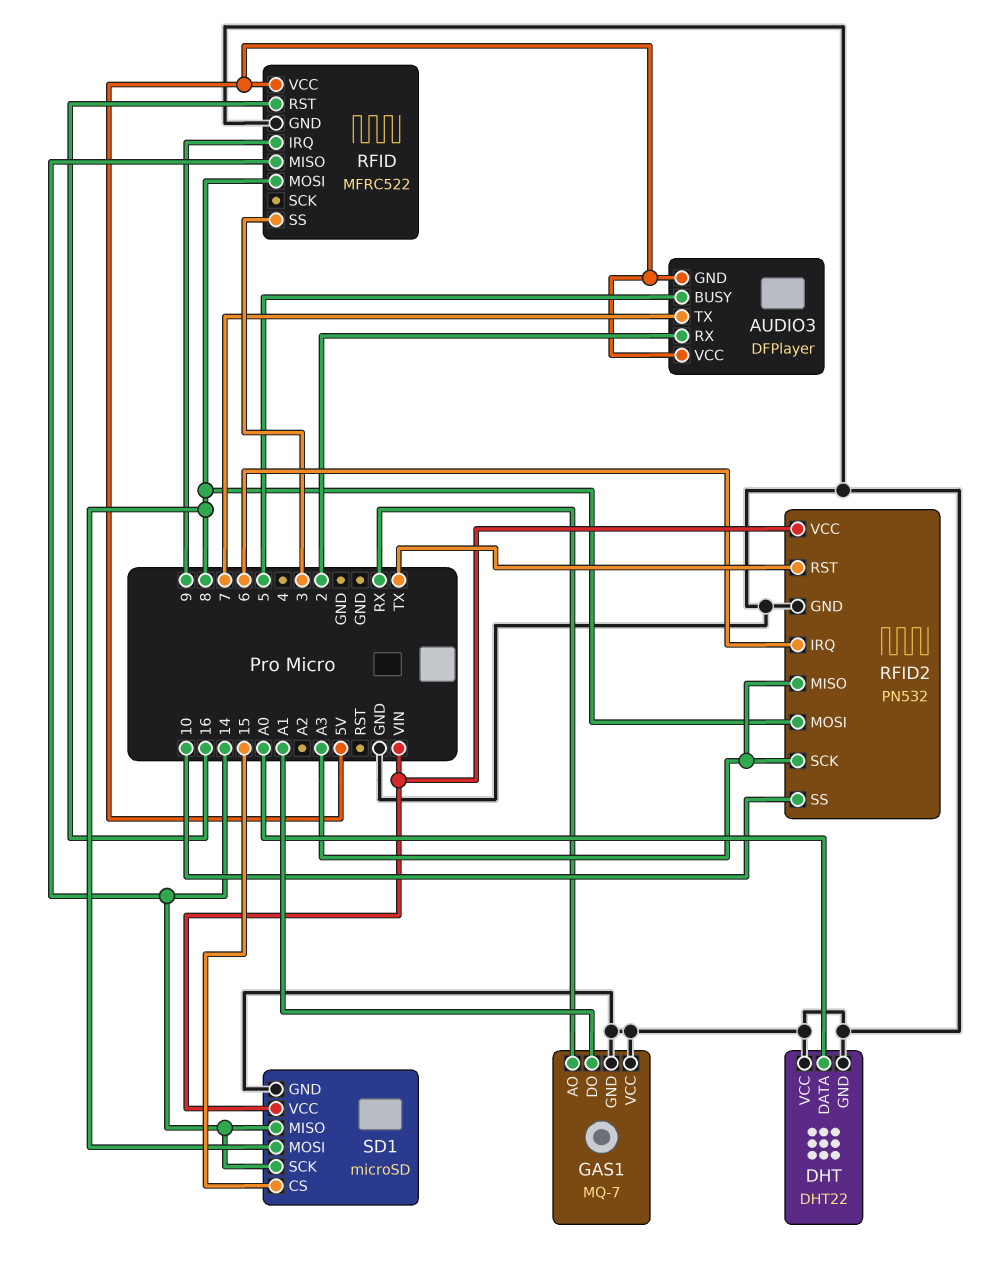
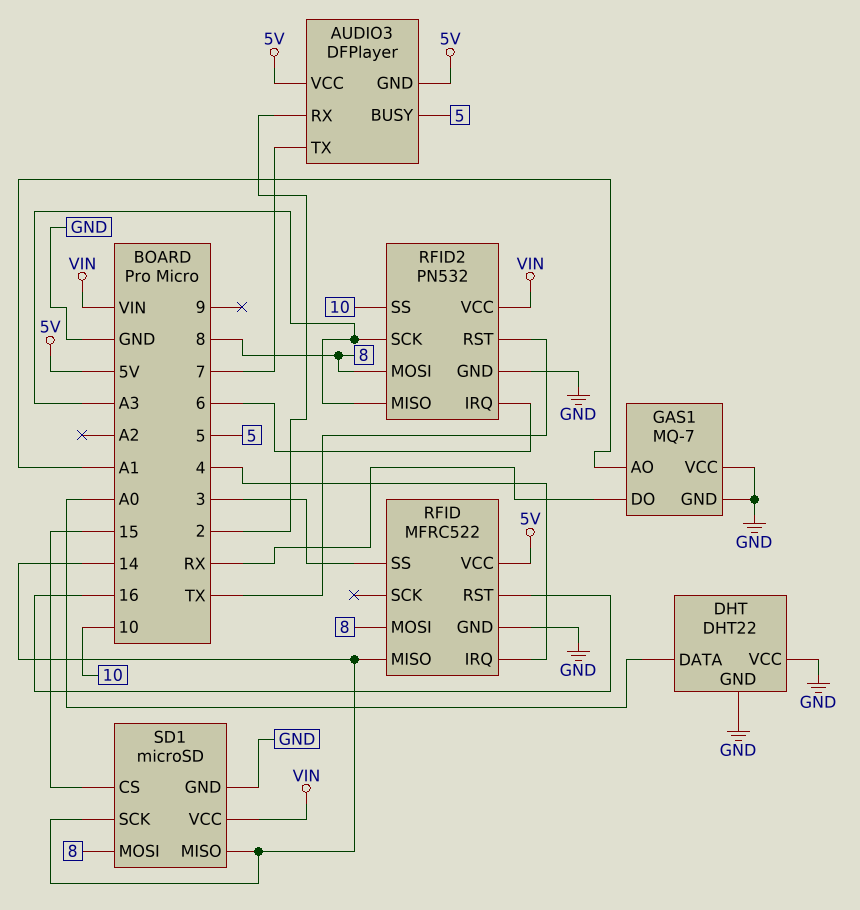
GAS1 pin AO: RX -> A1
GAS1 pin DO: A1 -> RX
RFID pin IRQ: 9 -> 4

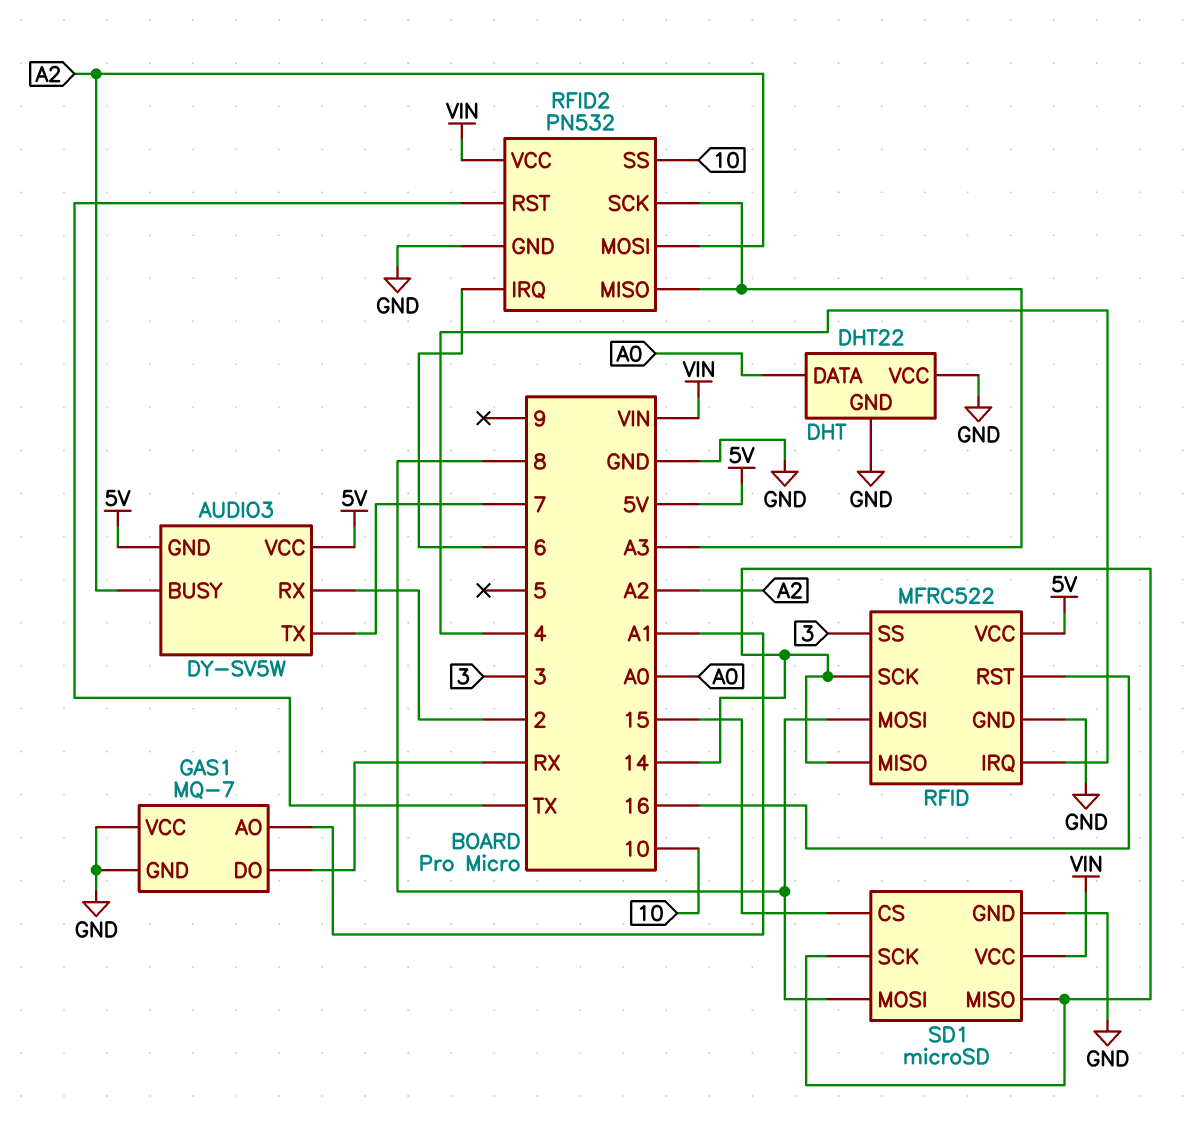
AUDIO3: DFPlayer -> DY-SV5W
AUDIO3 pin BUSY: 5 -> A2
RFID pin SCK: none -> 14
RFID2 pin MOSI: 8 -> A2

